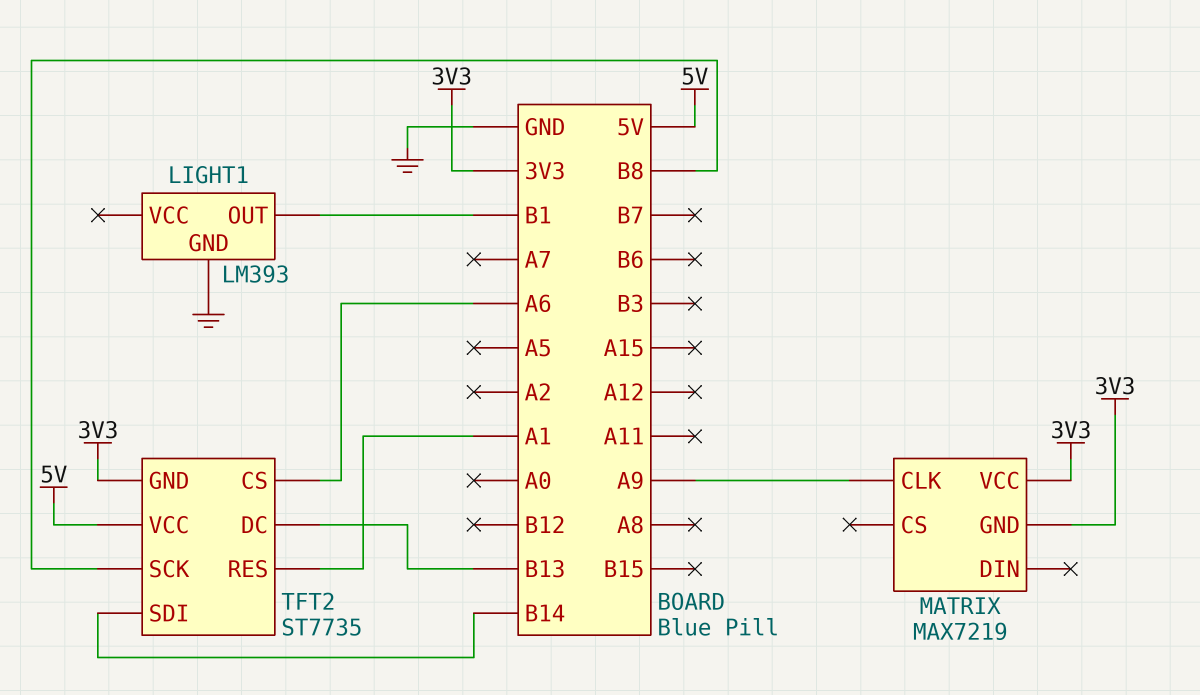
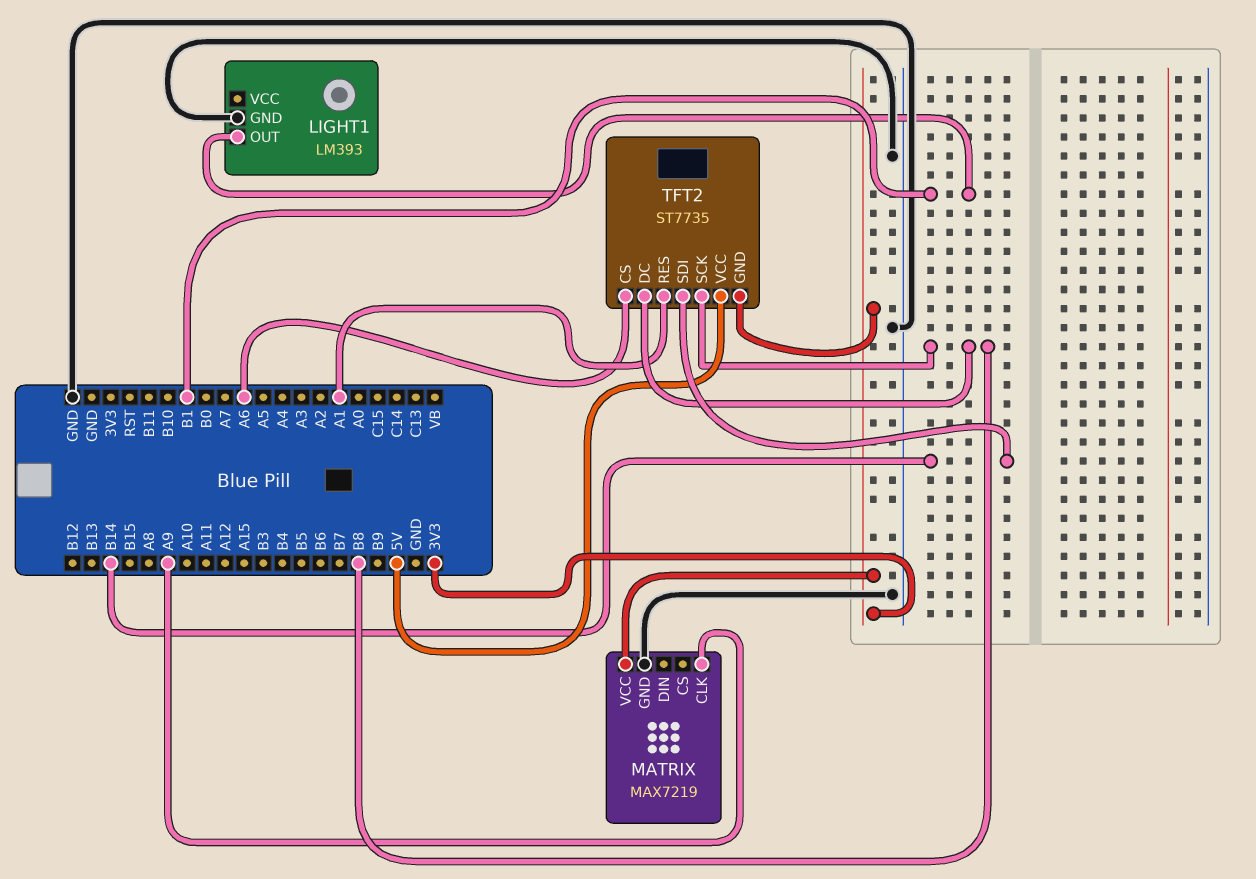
MATRIX pin GND: 3V3 -> GND
TFT2 pin DC: B13 -> B8

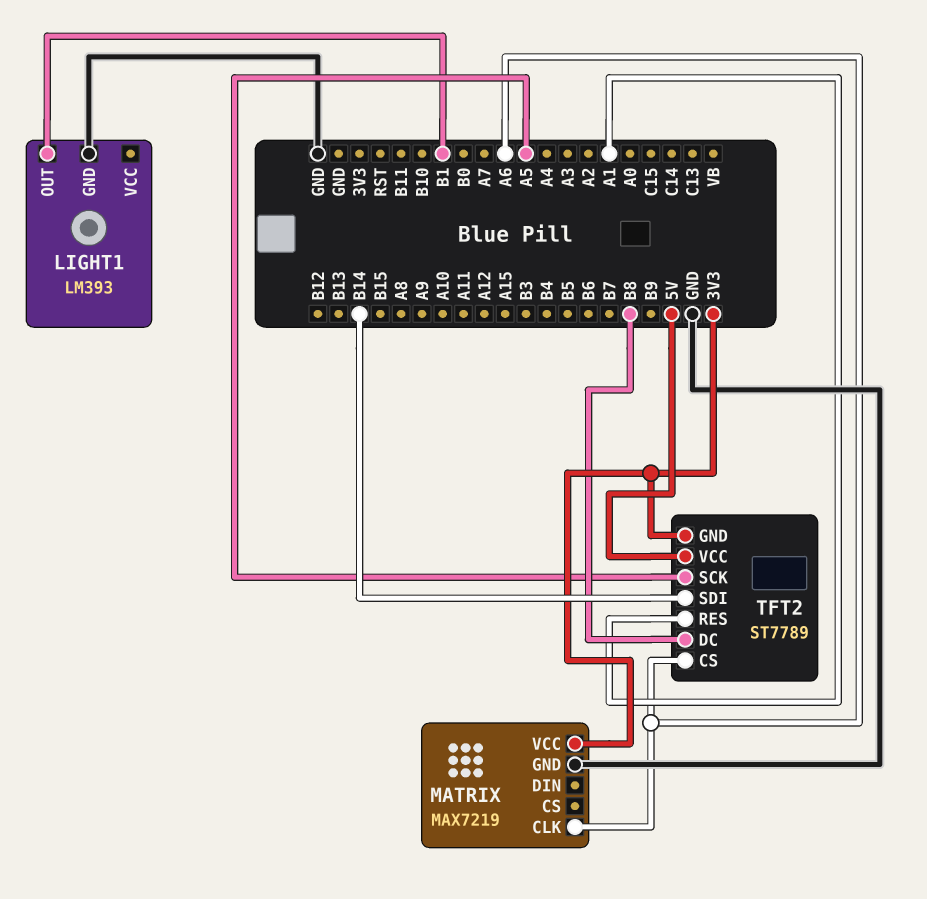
MATRIX pin CLK: A9 -> A6
TFT2: ST7735 -> ST7789
TFT2 pin SCK: B8 -> A5

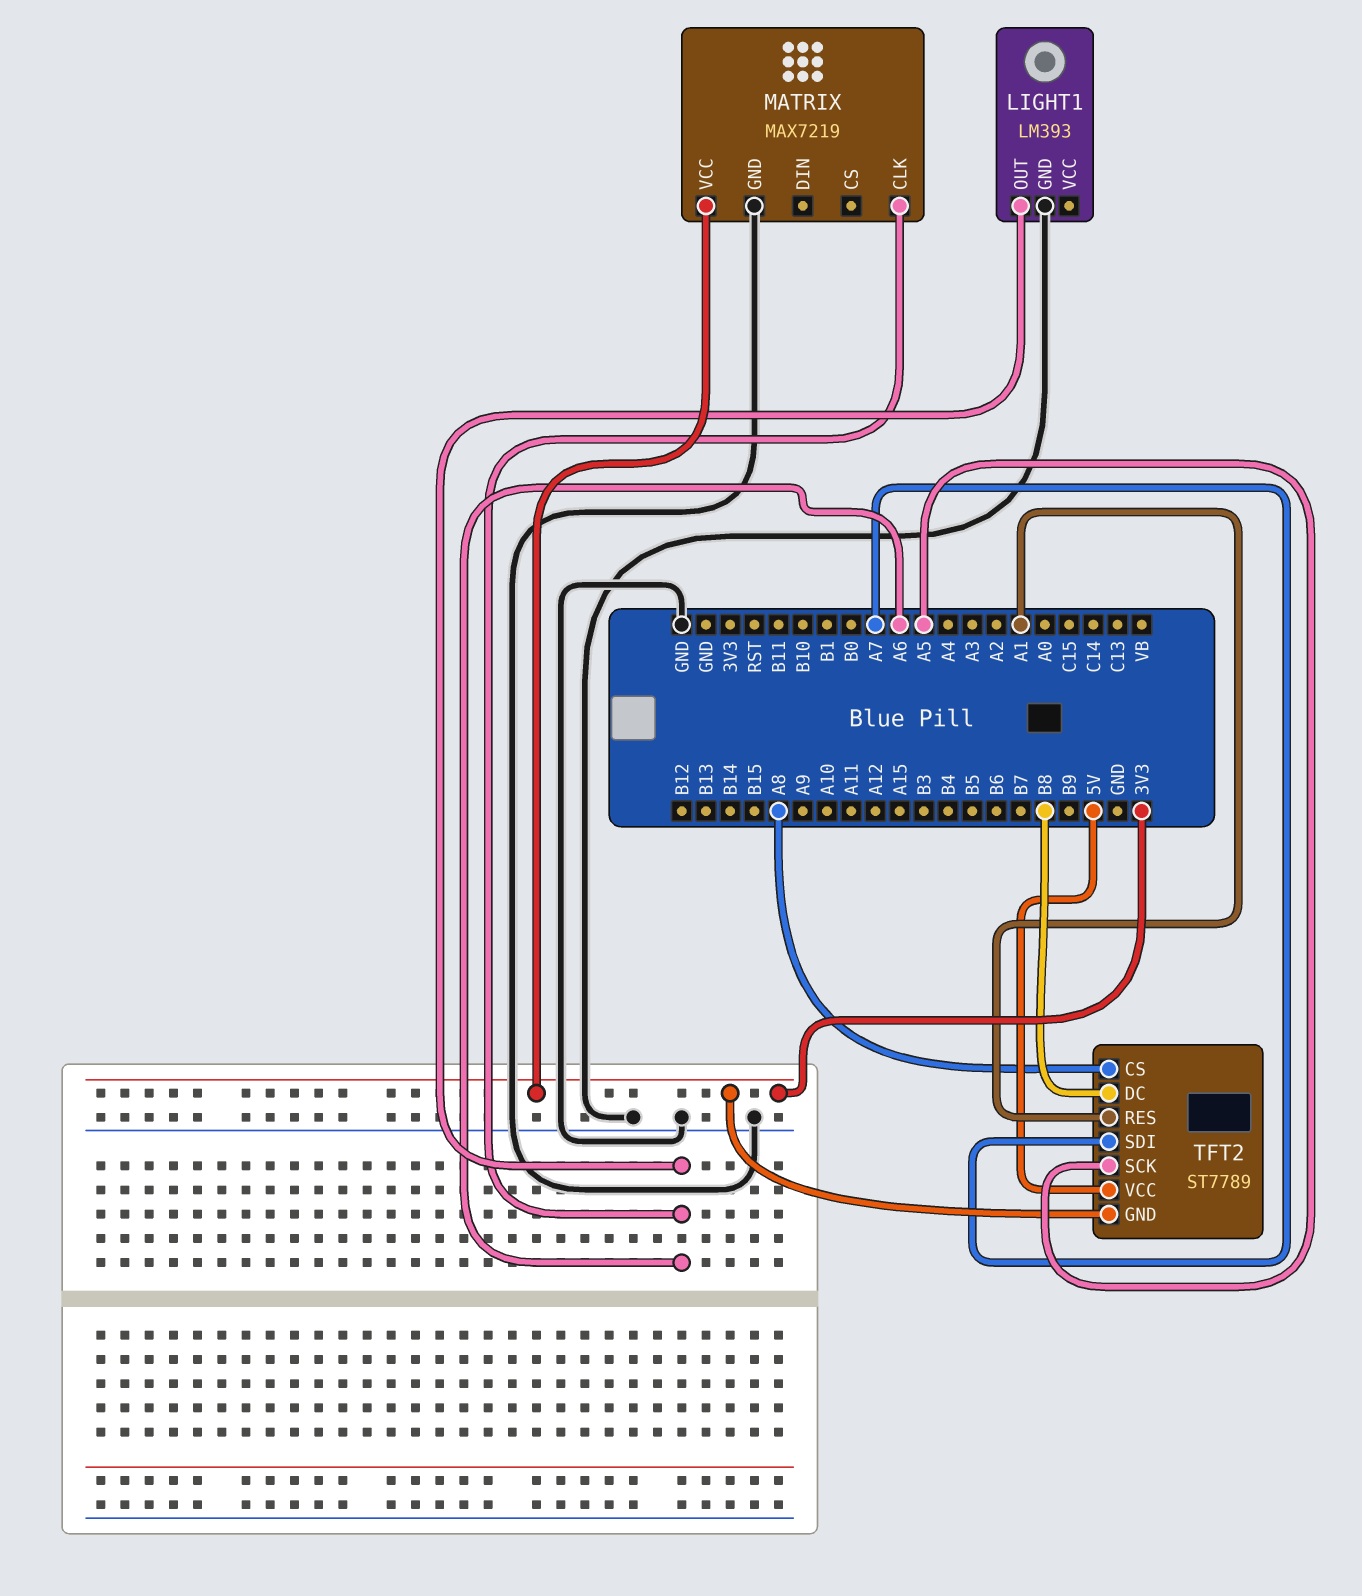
LIGHT1 pin OUT: B1 -> A6
TFT2 pin CS: A6 -> A8
TFT2 pin SDI: B14 -> A7

